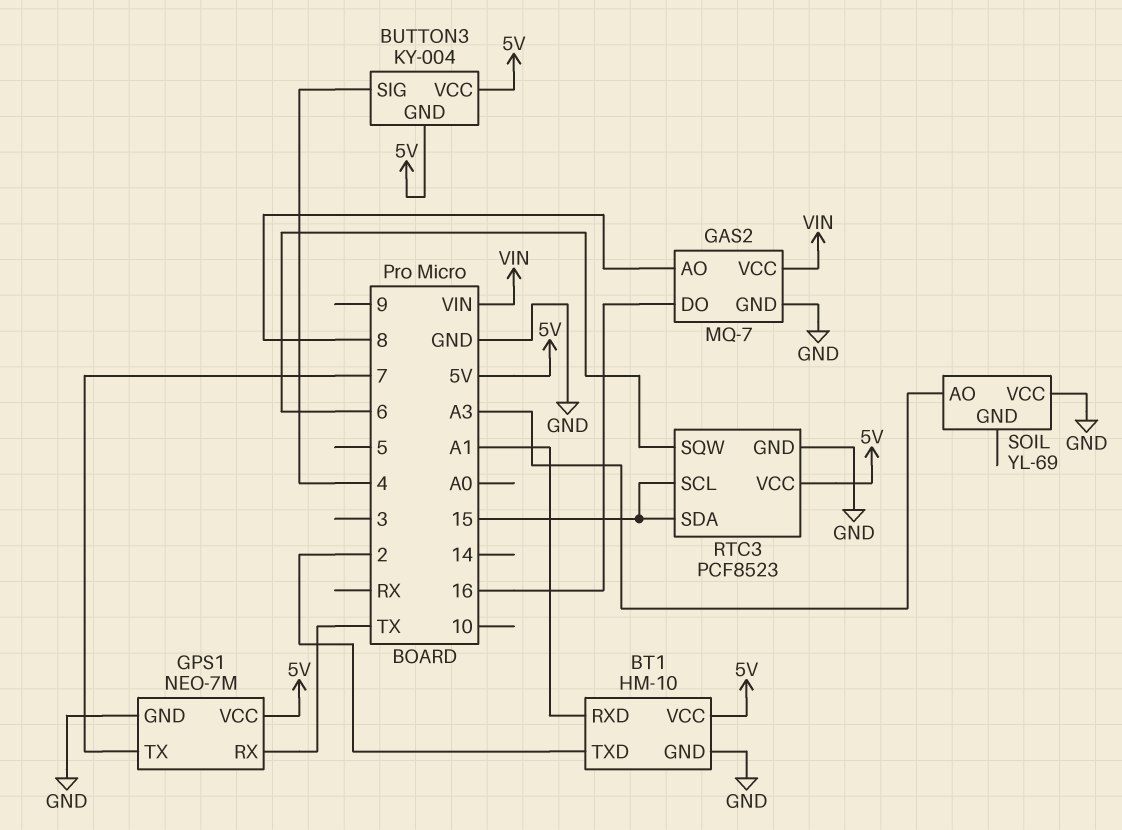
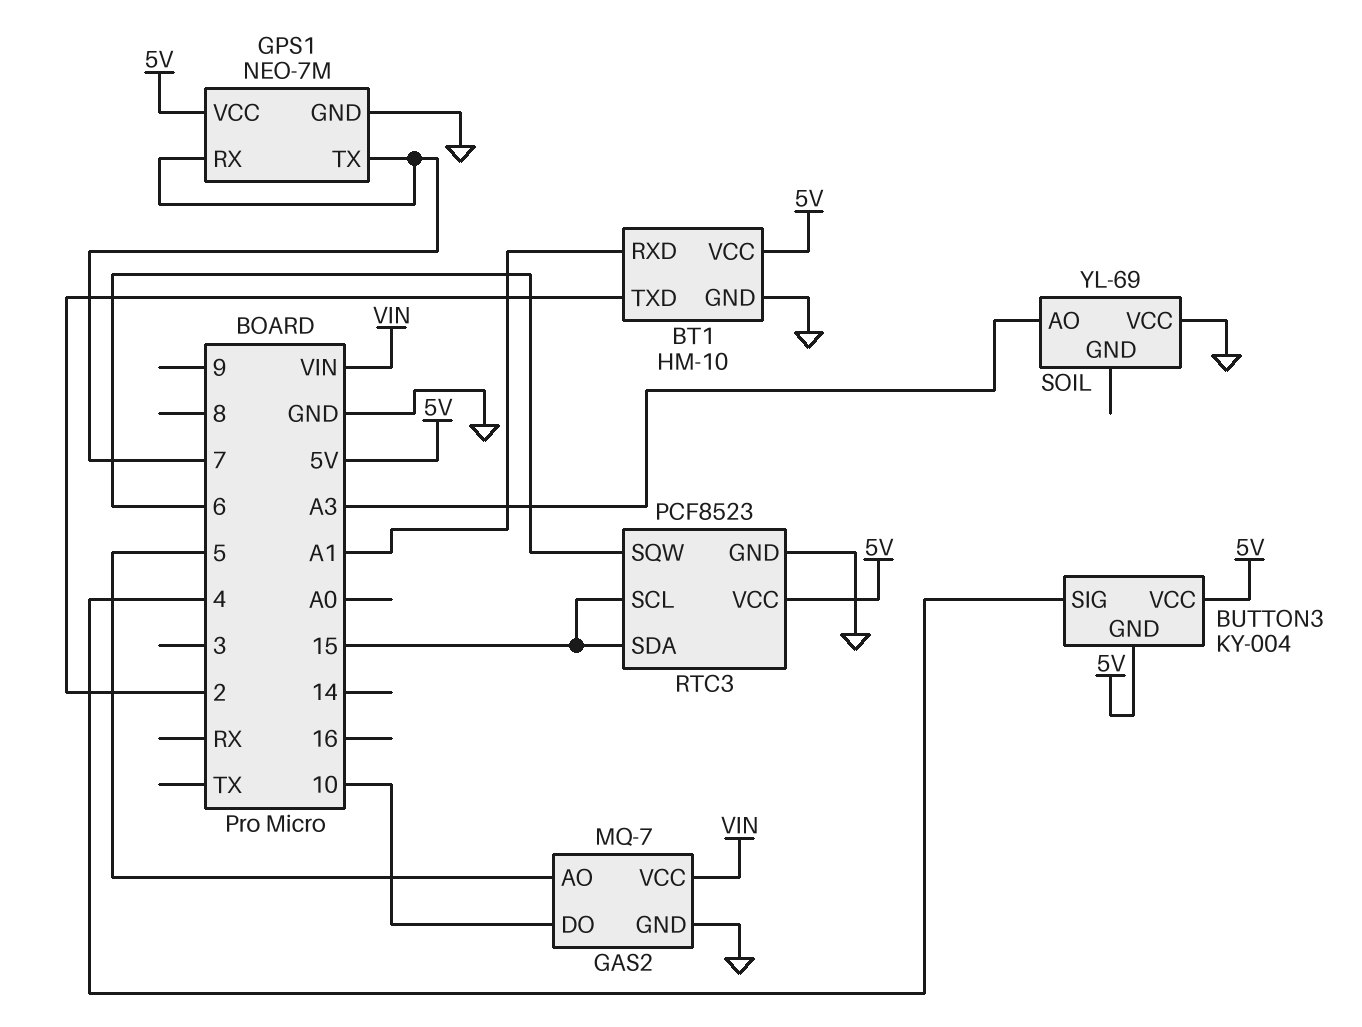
GAS2 pin AO: 8 -> 5
GAS2 pin DO: 16 -> 10
GPS1 pin RX: TX -> 7

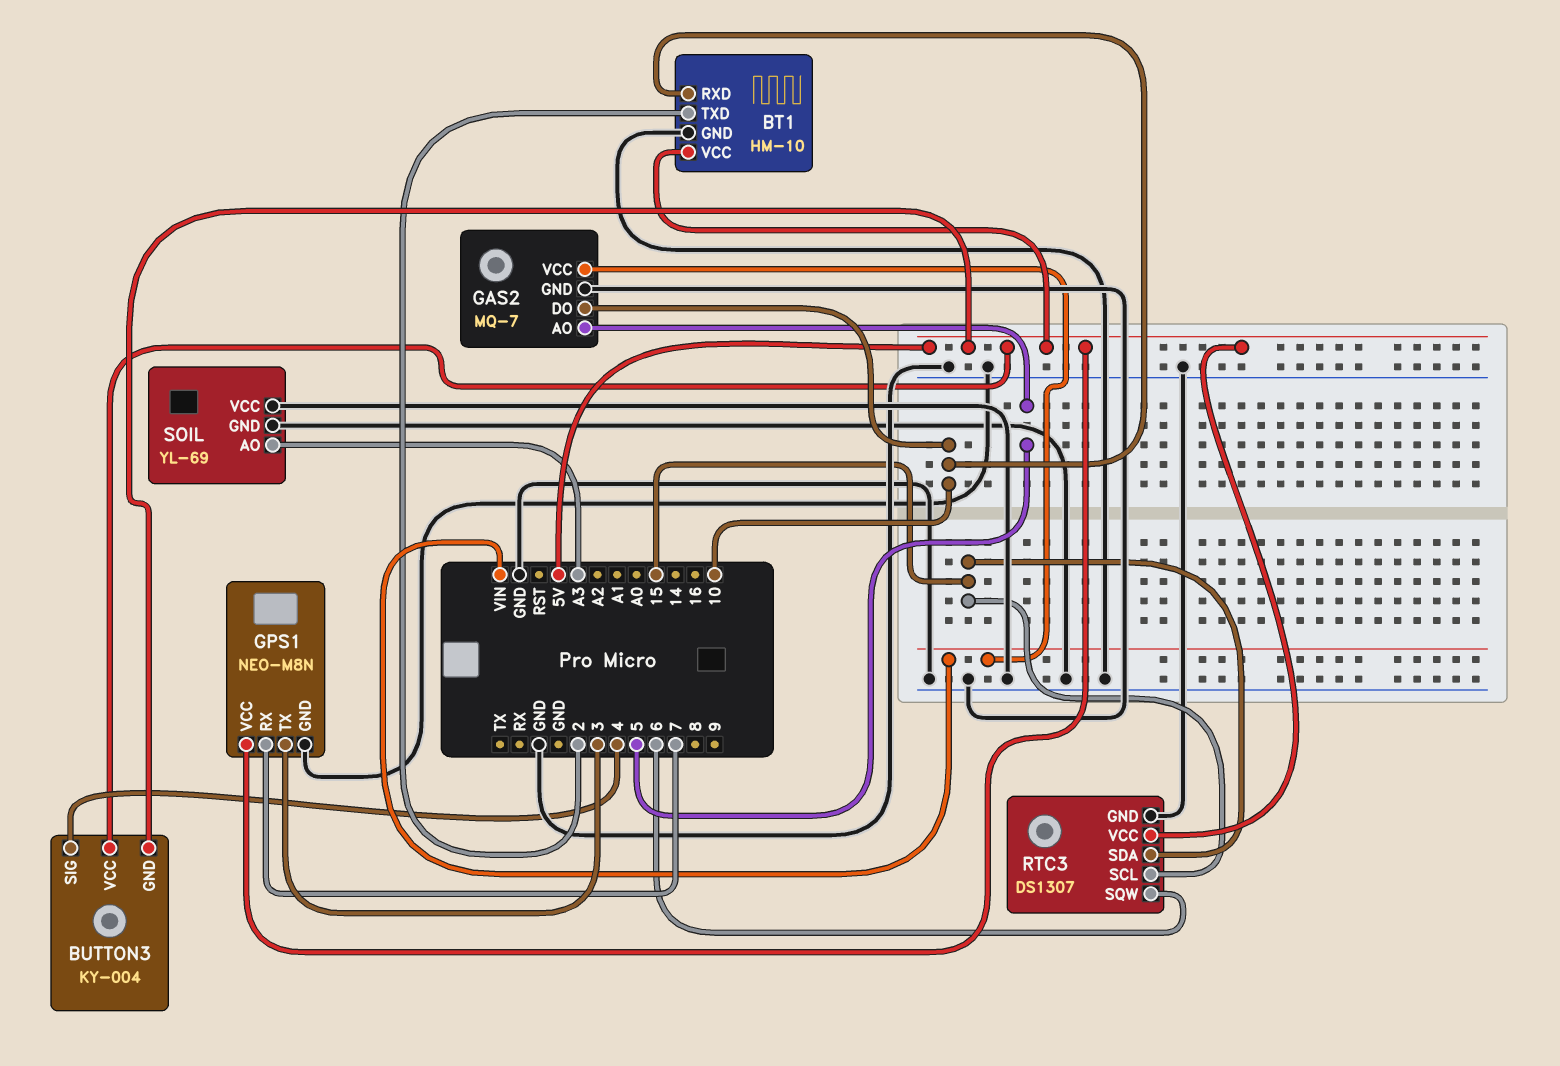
BT1 pin RXD: A1 -> 10
GPS1: NEO-7M -> NEO-M8N
GPS1 pin TX: 7 -> 3
RTC3: PCF8523 -> DS1307
SOIL pin GND: none -> GND

